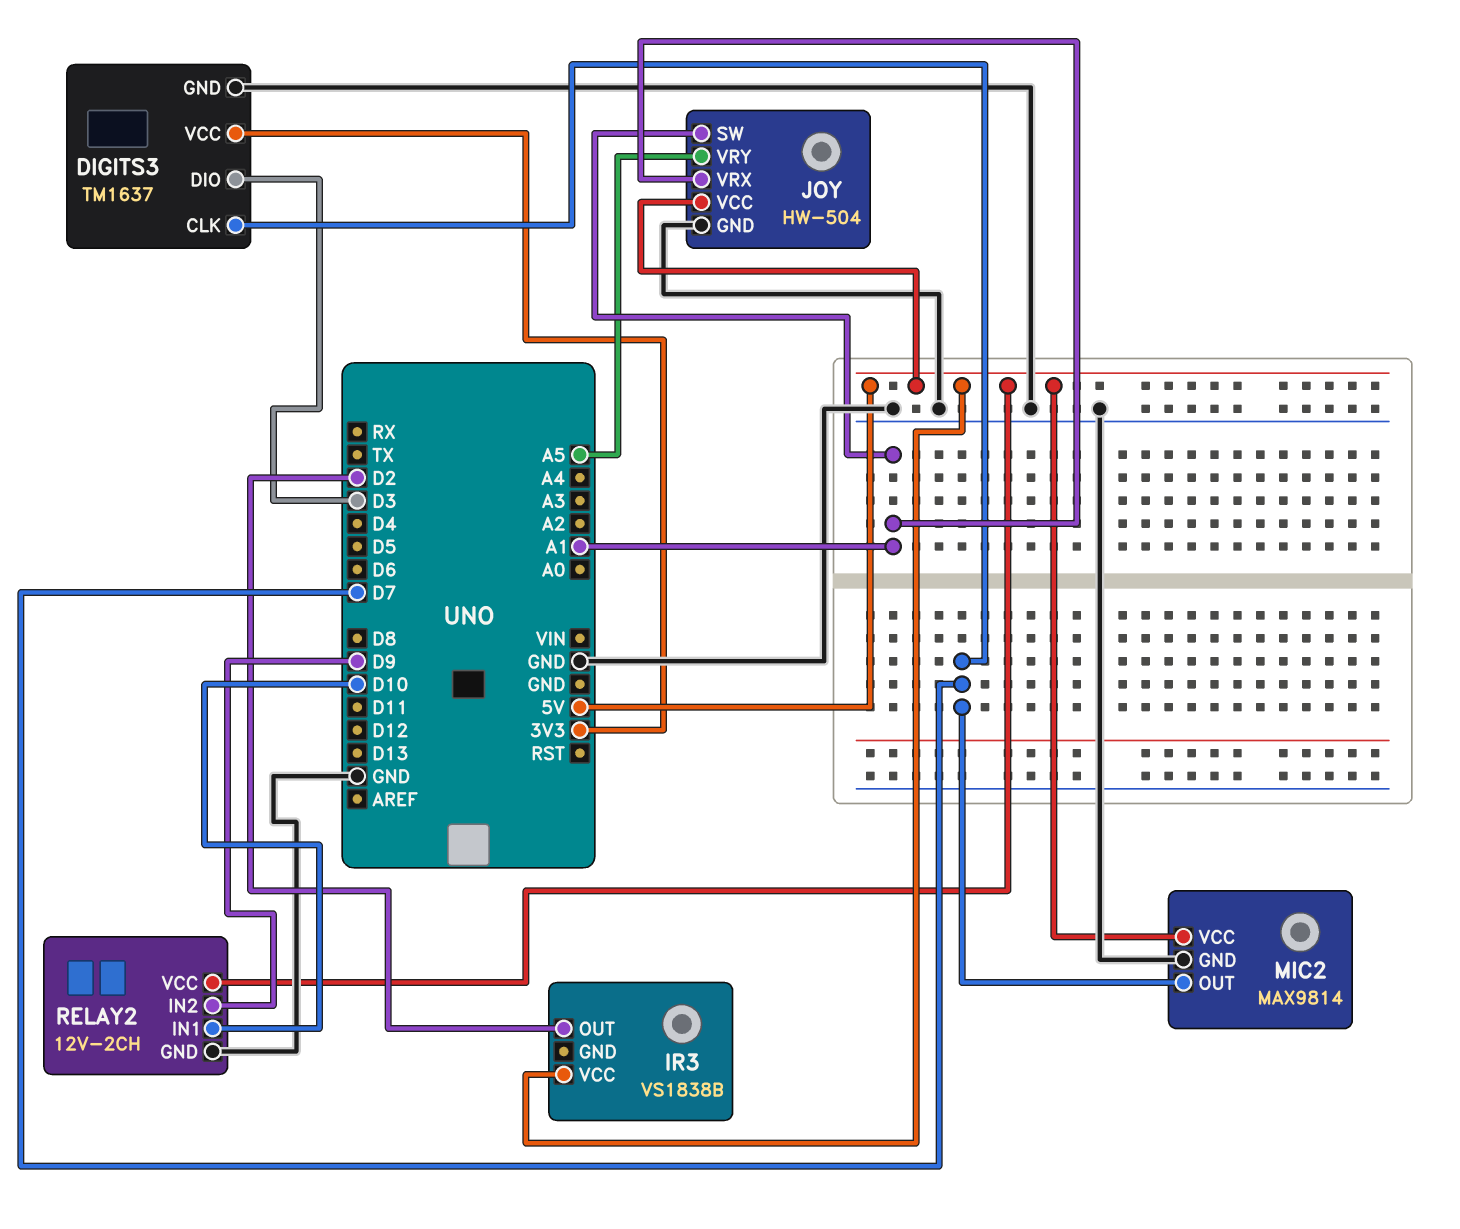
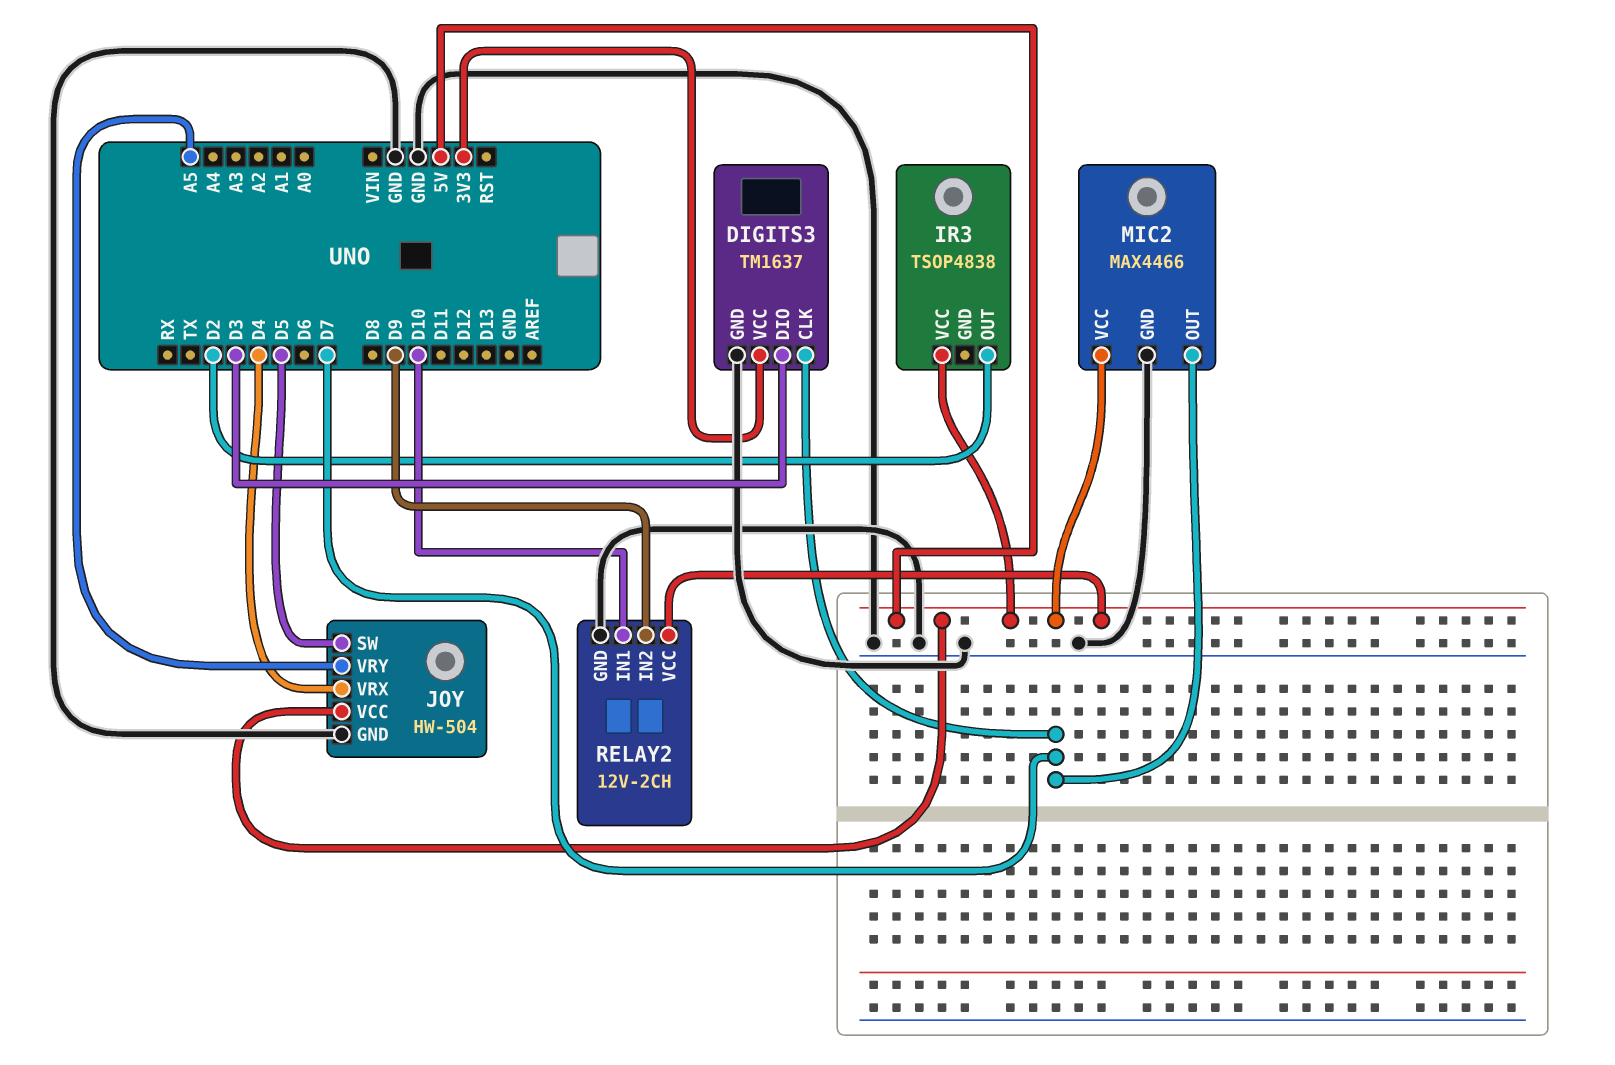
IR3: VS1838B -> TSOP4838
JOY pin SW: A1 -> D5
JOY pin VRX: A1 -> D4
MIC2: MAX9814 -> MAX4466

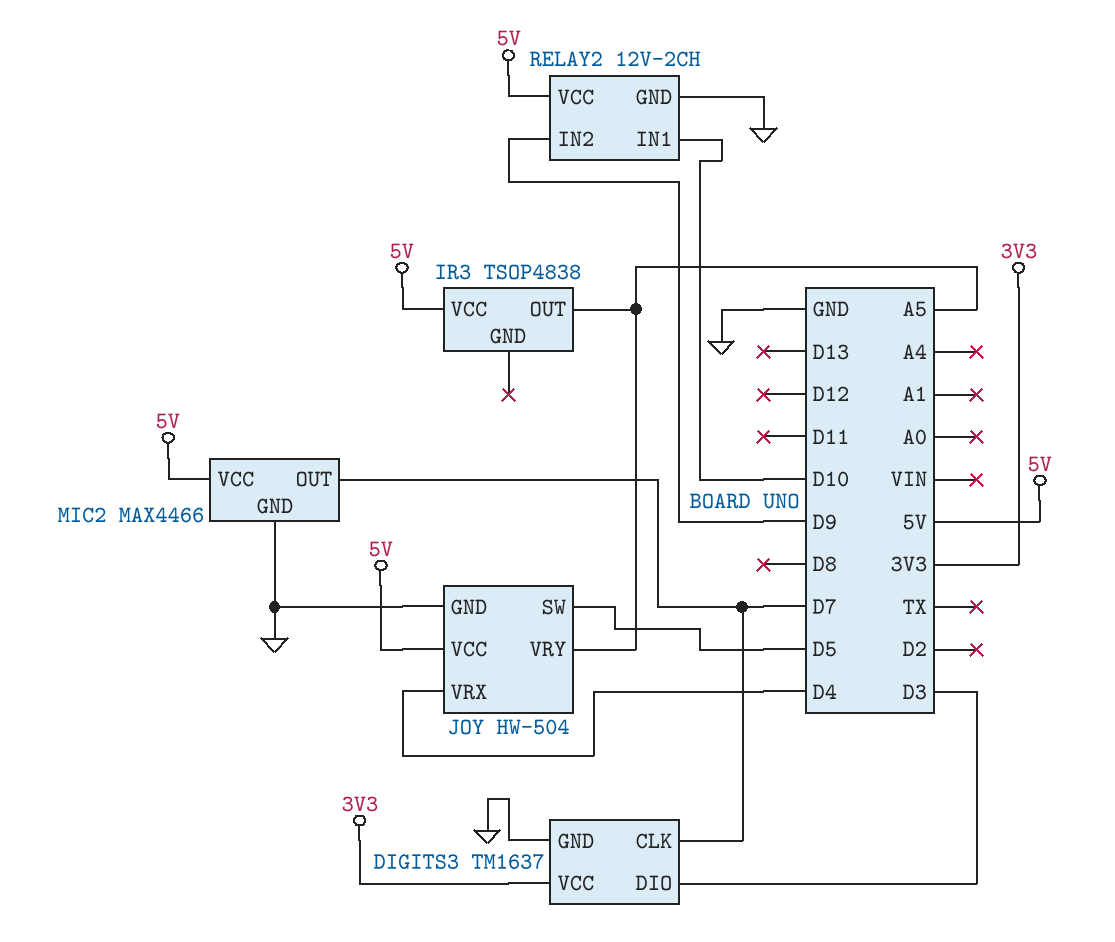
IR3 pin OUT: D2 -> A5

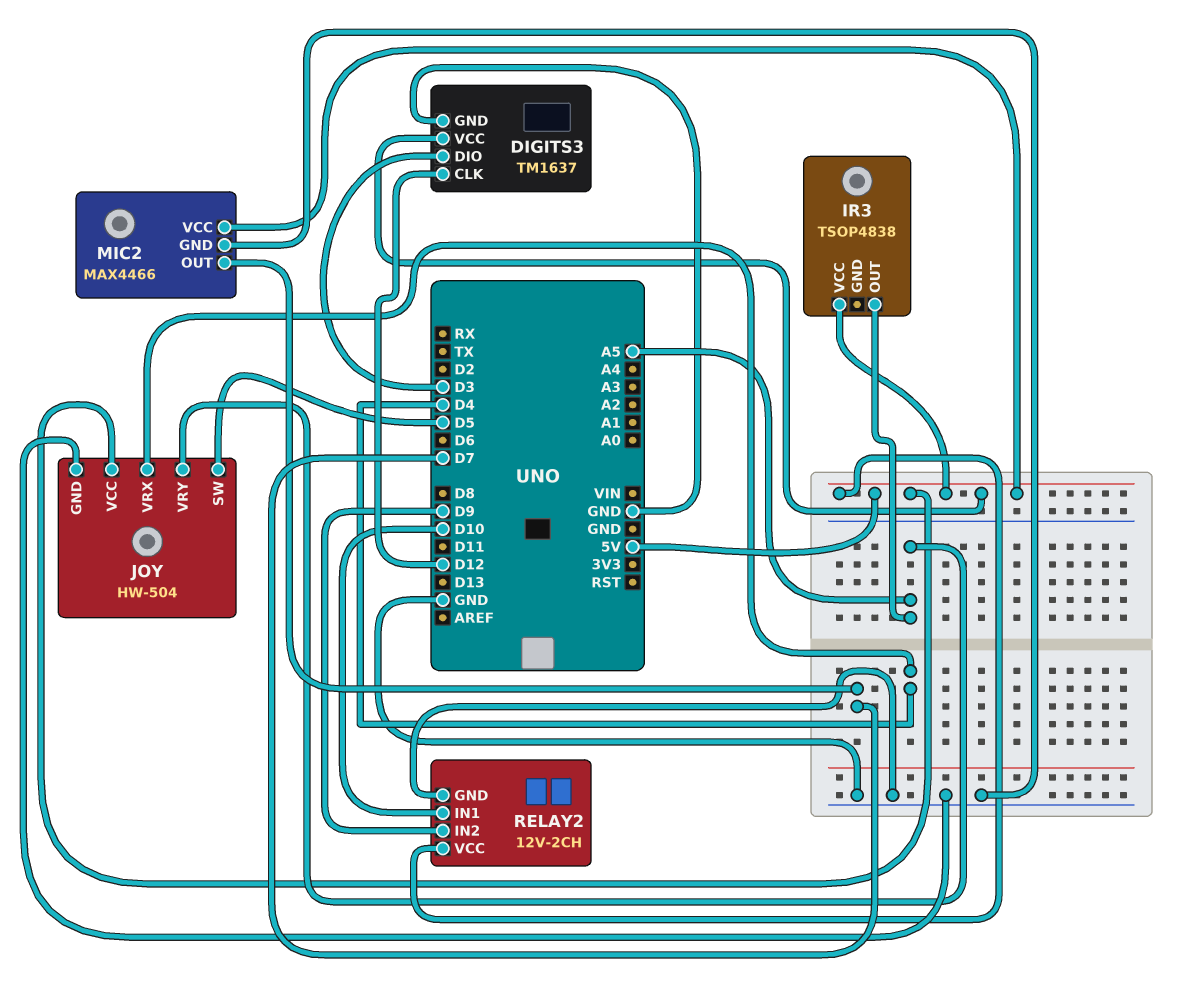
DIGITS3 pin CLK: D7 -> D12
DIGITS3 pin VCC: 3V3 -> 5V

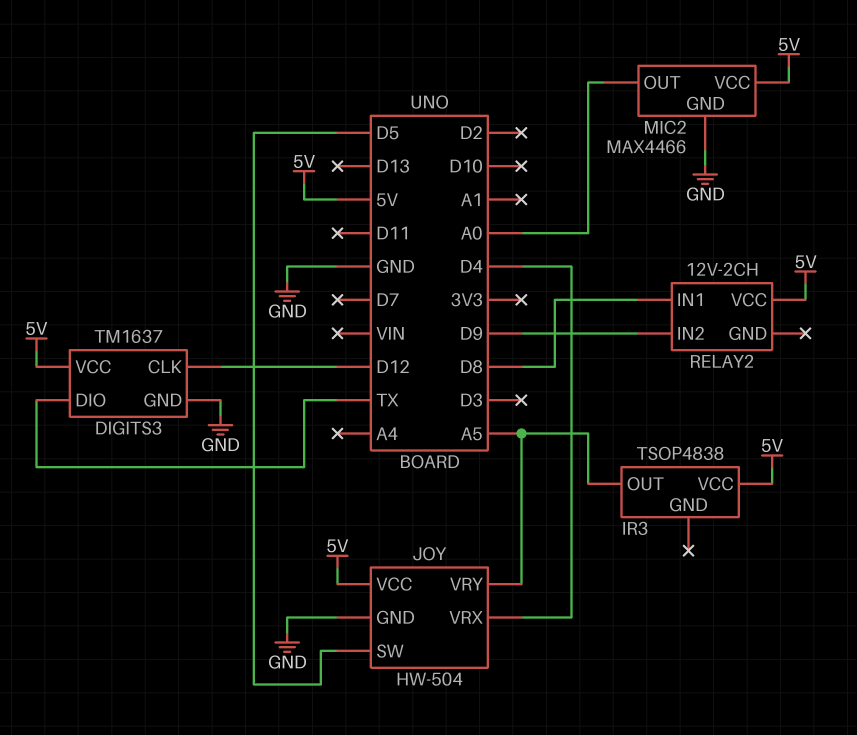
DIGITS3 pin DIO: D3 -> TX
MIC2 pin OUT: D7 -> A0
RELAY2 pin GND: GND -> none
RELAY2 pin IN1: D10 -> D8

